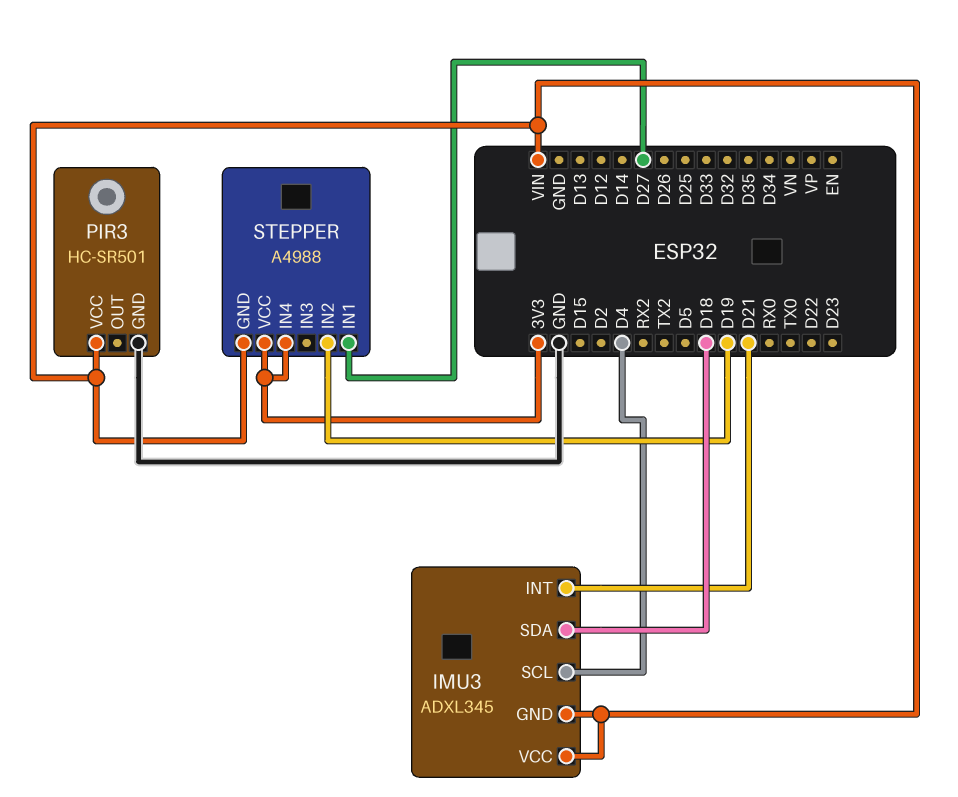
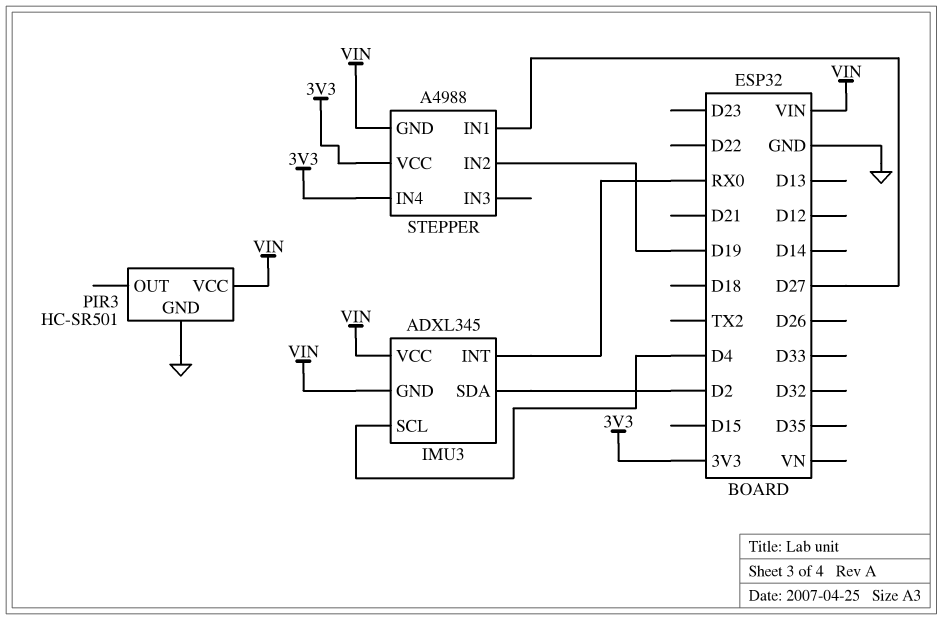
IMU3 pin INT: D21 -> RX0
IMU3 pin SDA: D18 -> D2

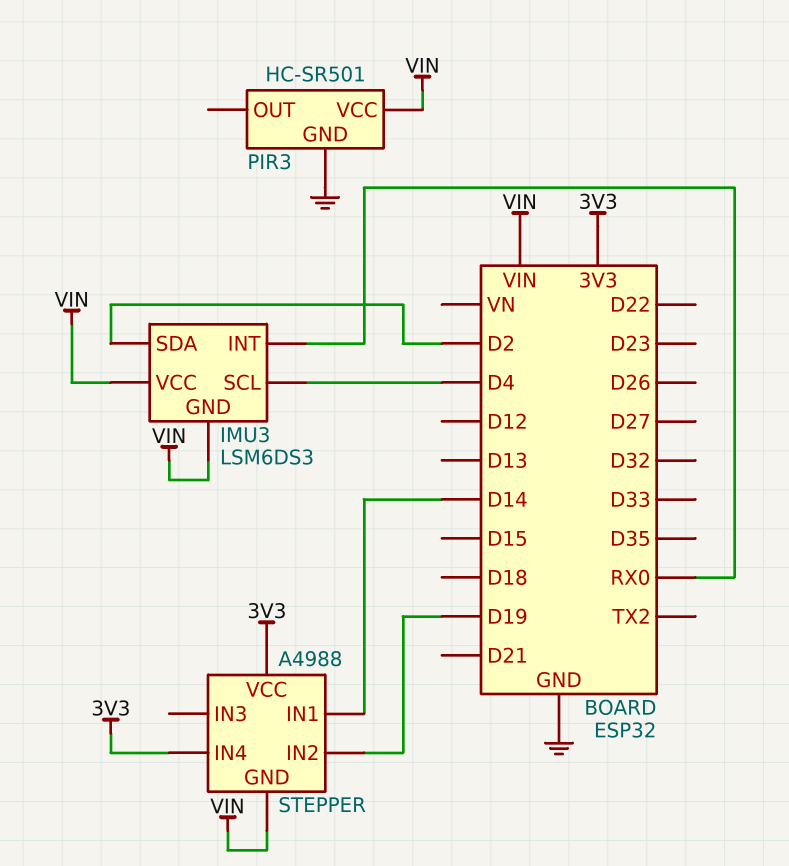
IMU3: ADXL345 -> LSM6DS3
STEPPER pin IN1: D27 -> D14

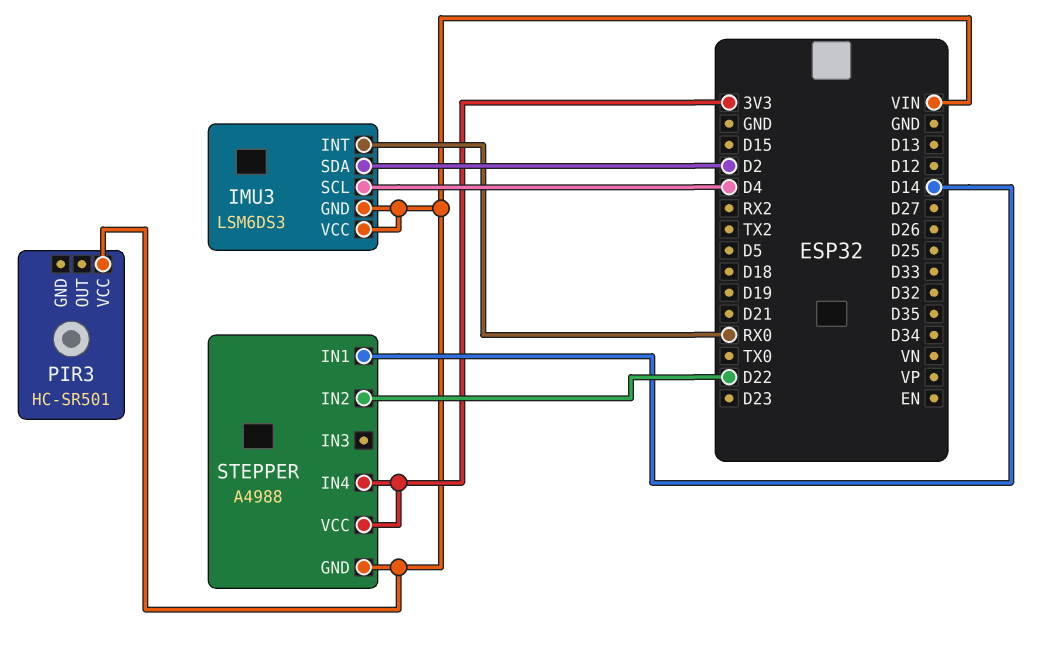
PIR3 pin GND: GND -> none
STEPPER pin IN2: D19 -> D22

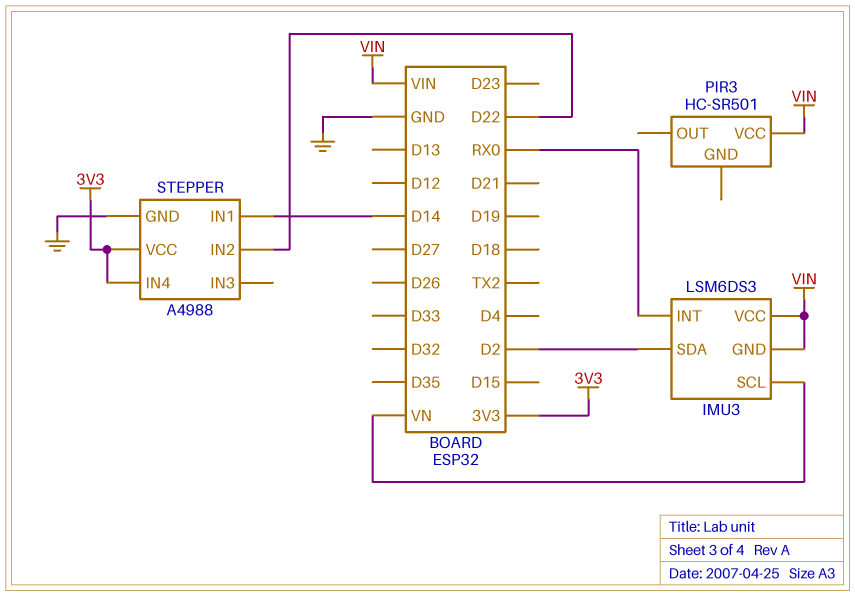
IMU3 pin SCL: D4 -> VN
STEPPER pin GND: VIN -> GND

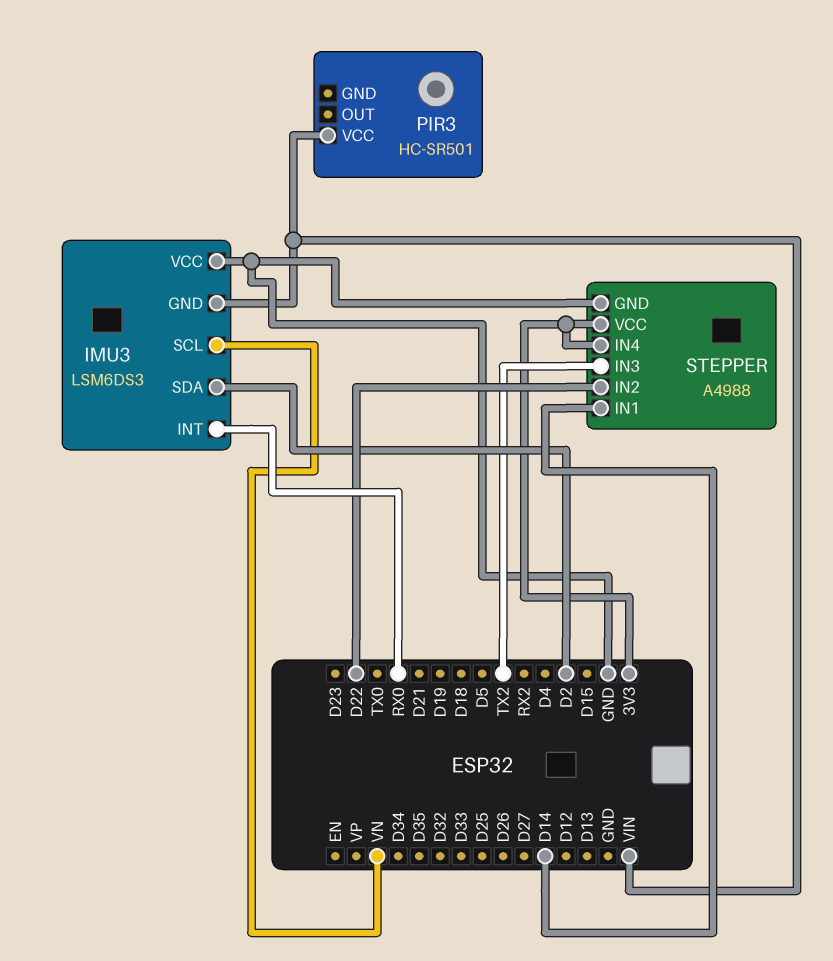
IMU3 pin VCC: VIN -> GND
STEPPER pin IN3: none -> TX2

